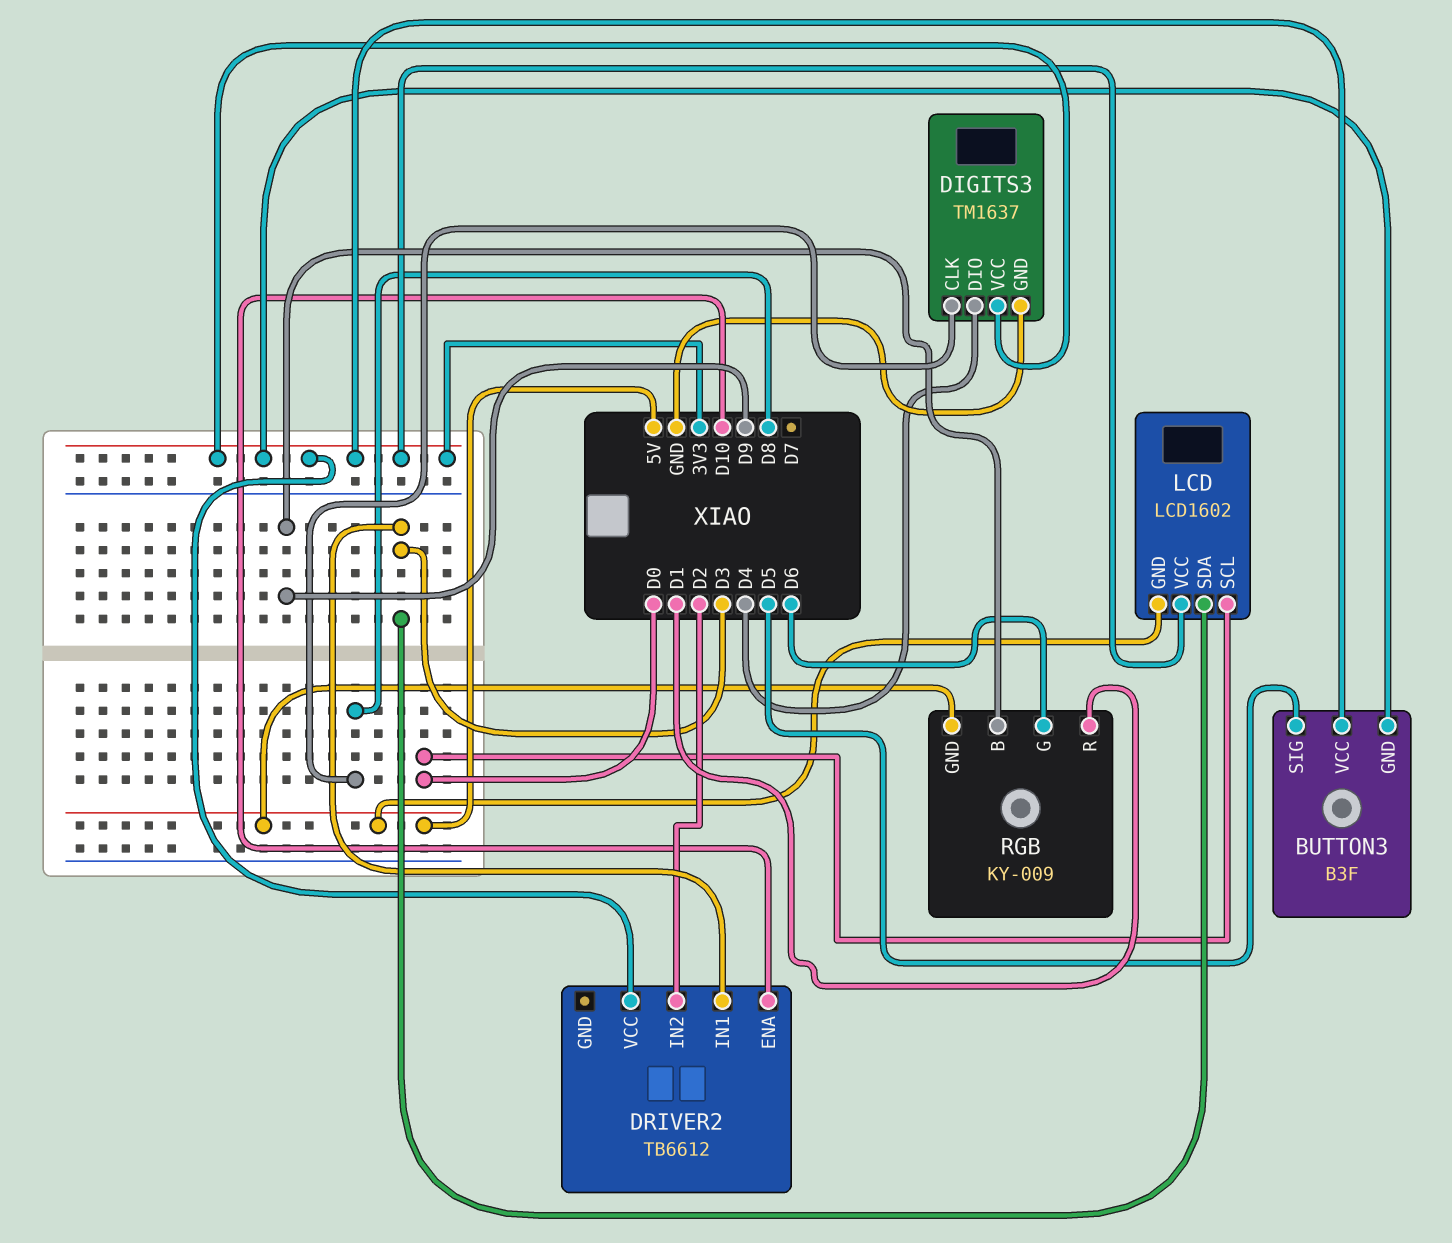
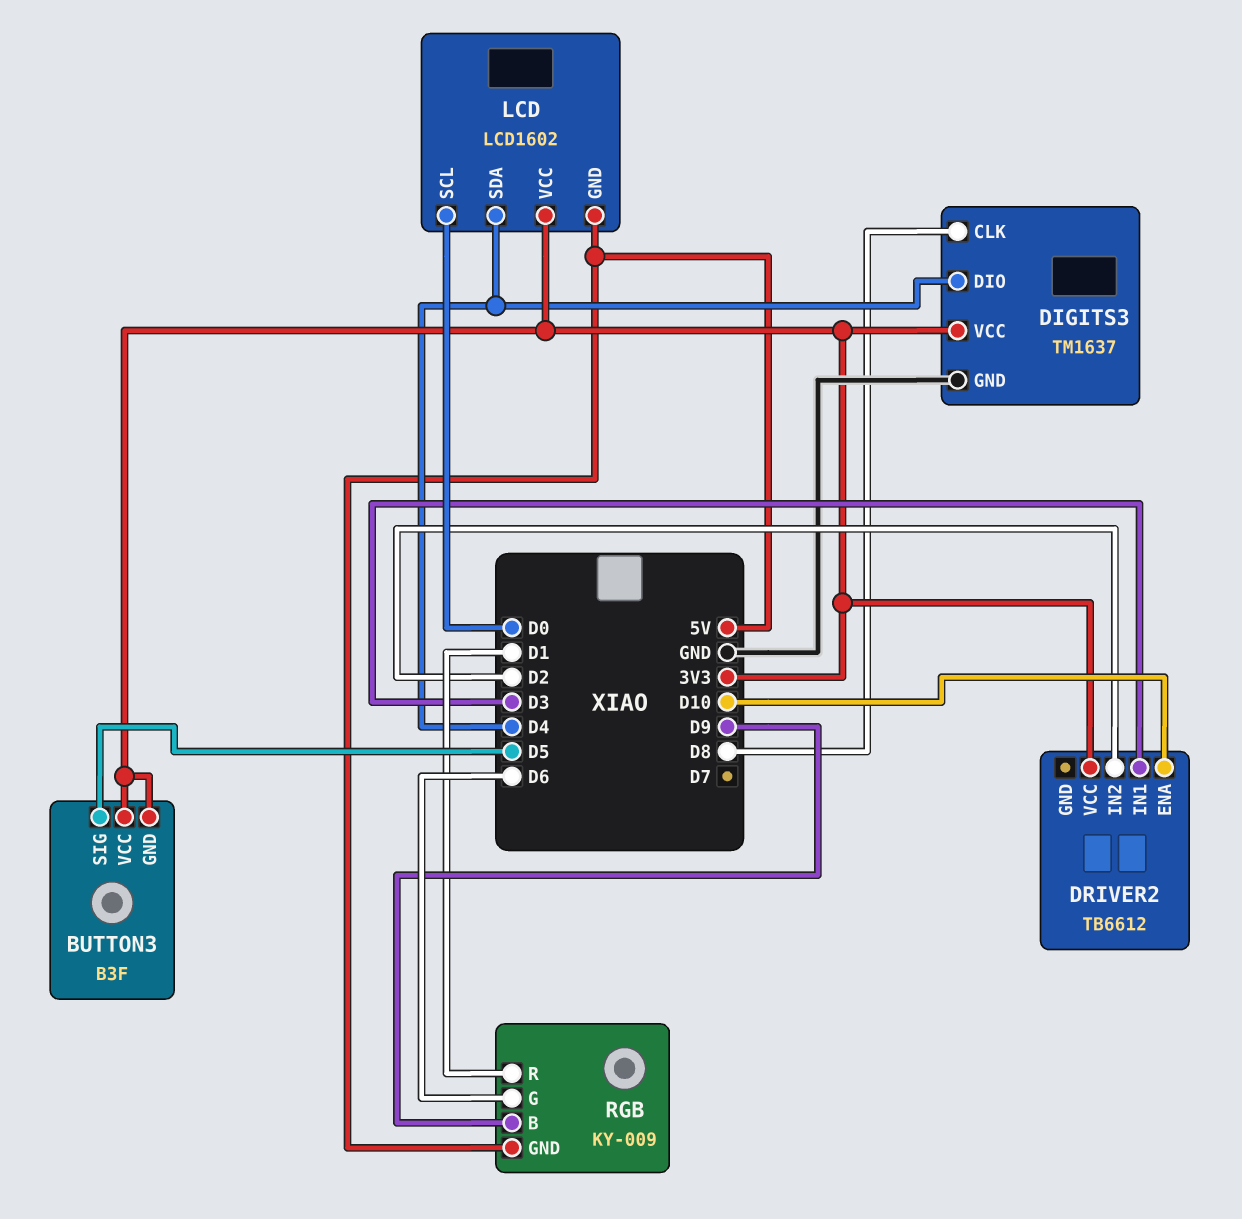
LCD pin SDA: D3 -> D4

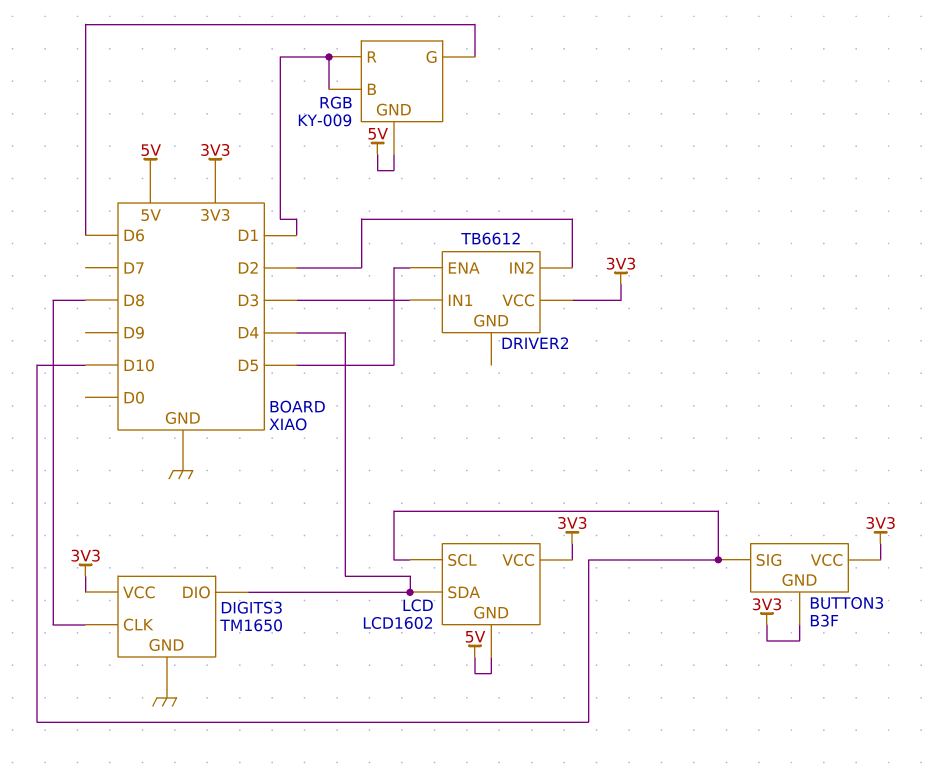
BUTTON3 pin SIG: D5 -> D10
DIGITS3: TM1637 -> TM1650
DRIVER2 pin ENA: D10 -> D5
LCD pin SCL: D0 -> D10
RGB pin B: D9 -> D1

